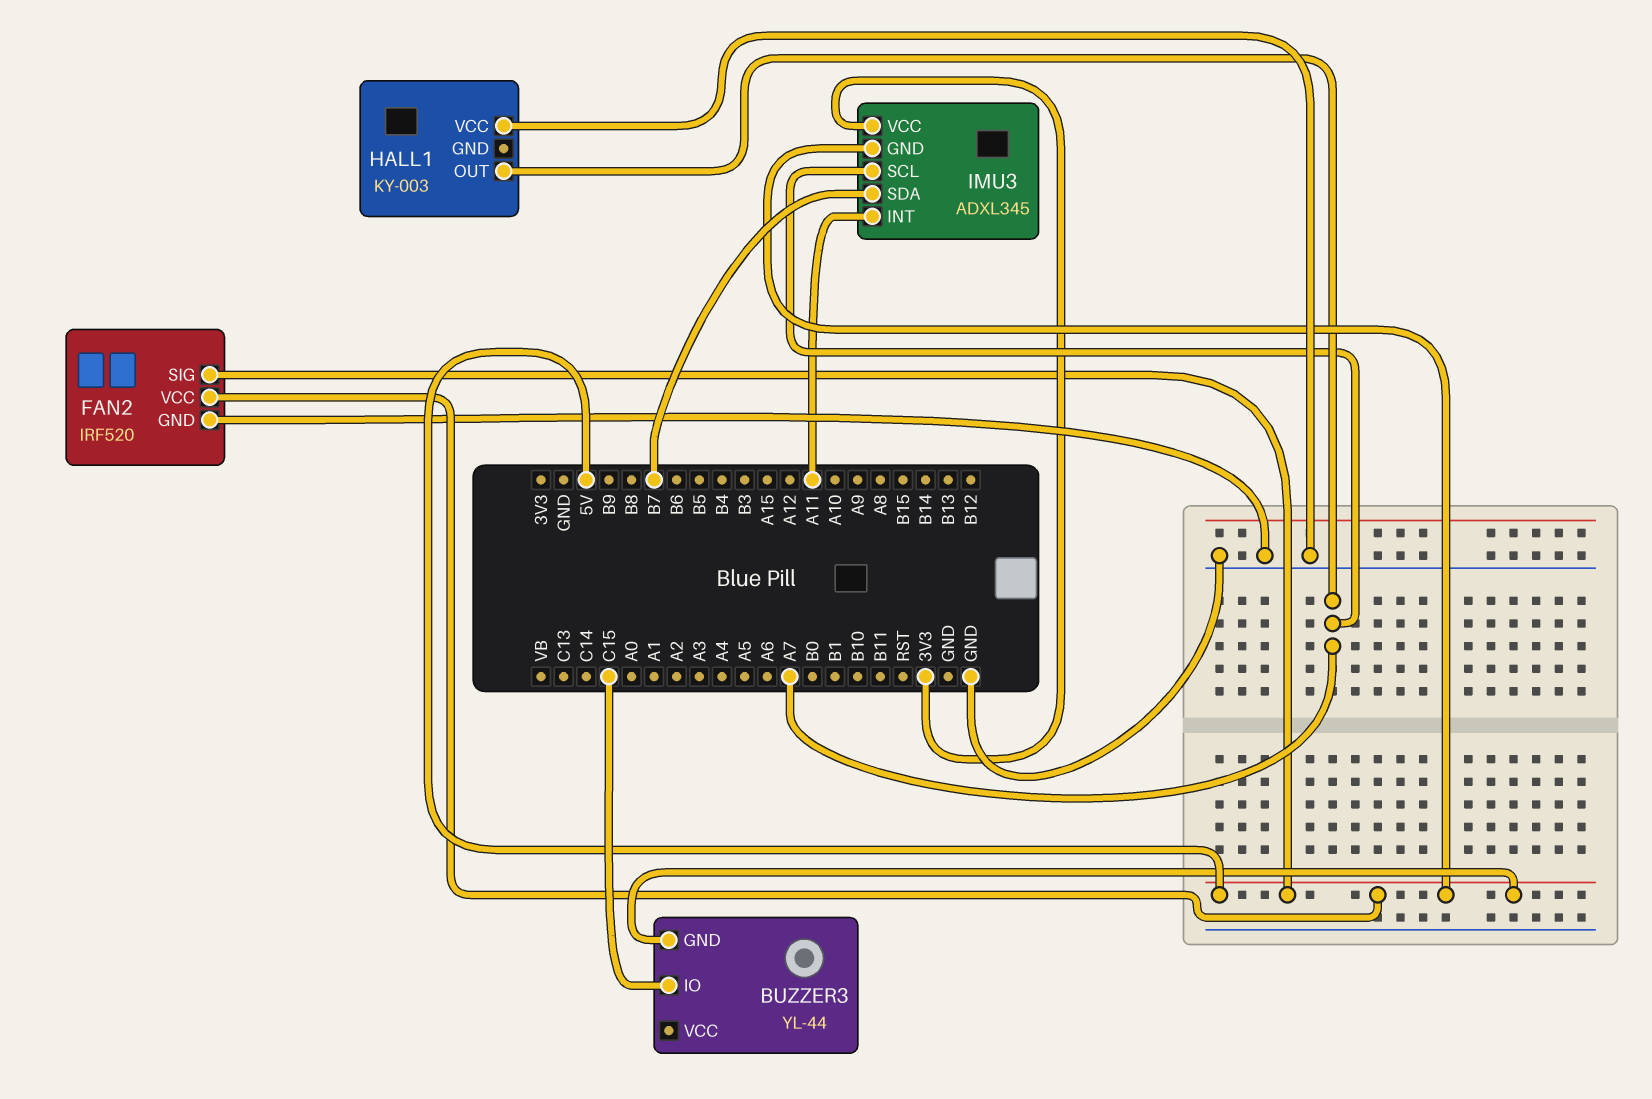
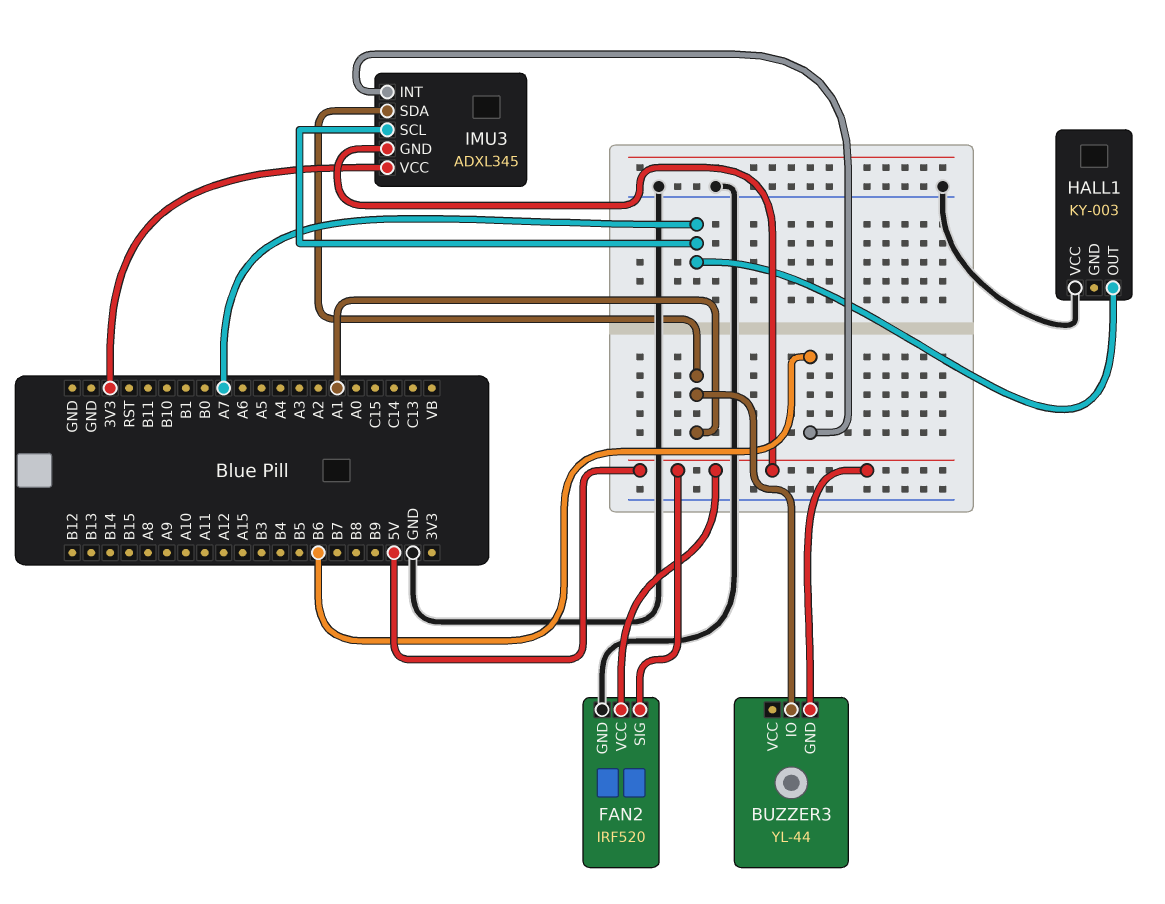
BUZZER3 pin IO: C15 -> A1
IMU3 pin INT: A11 -> B6
IMU3 pin SDA: B7 -> A1

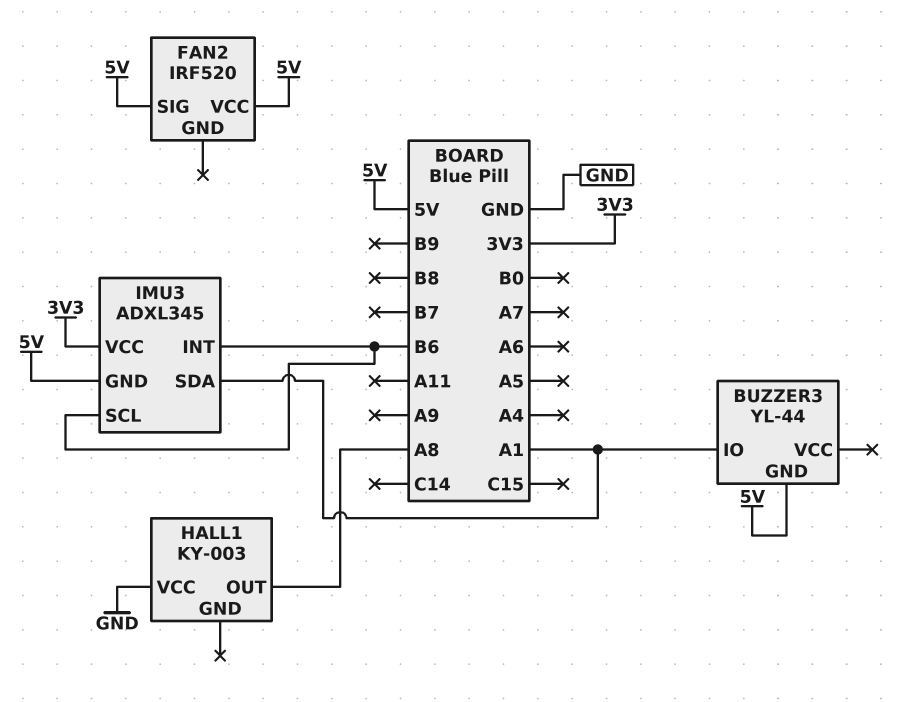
FAN2 pin GND: GND -> none
HALL1 pin OUT: A7 -> A8
IMU3 pin SCL: A7 -> B6

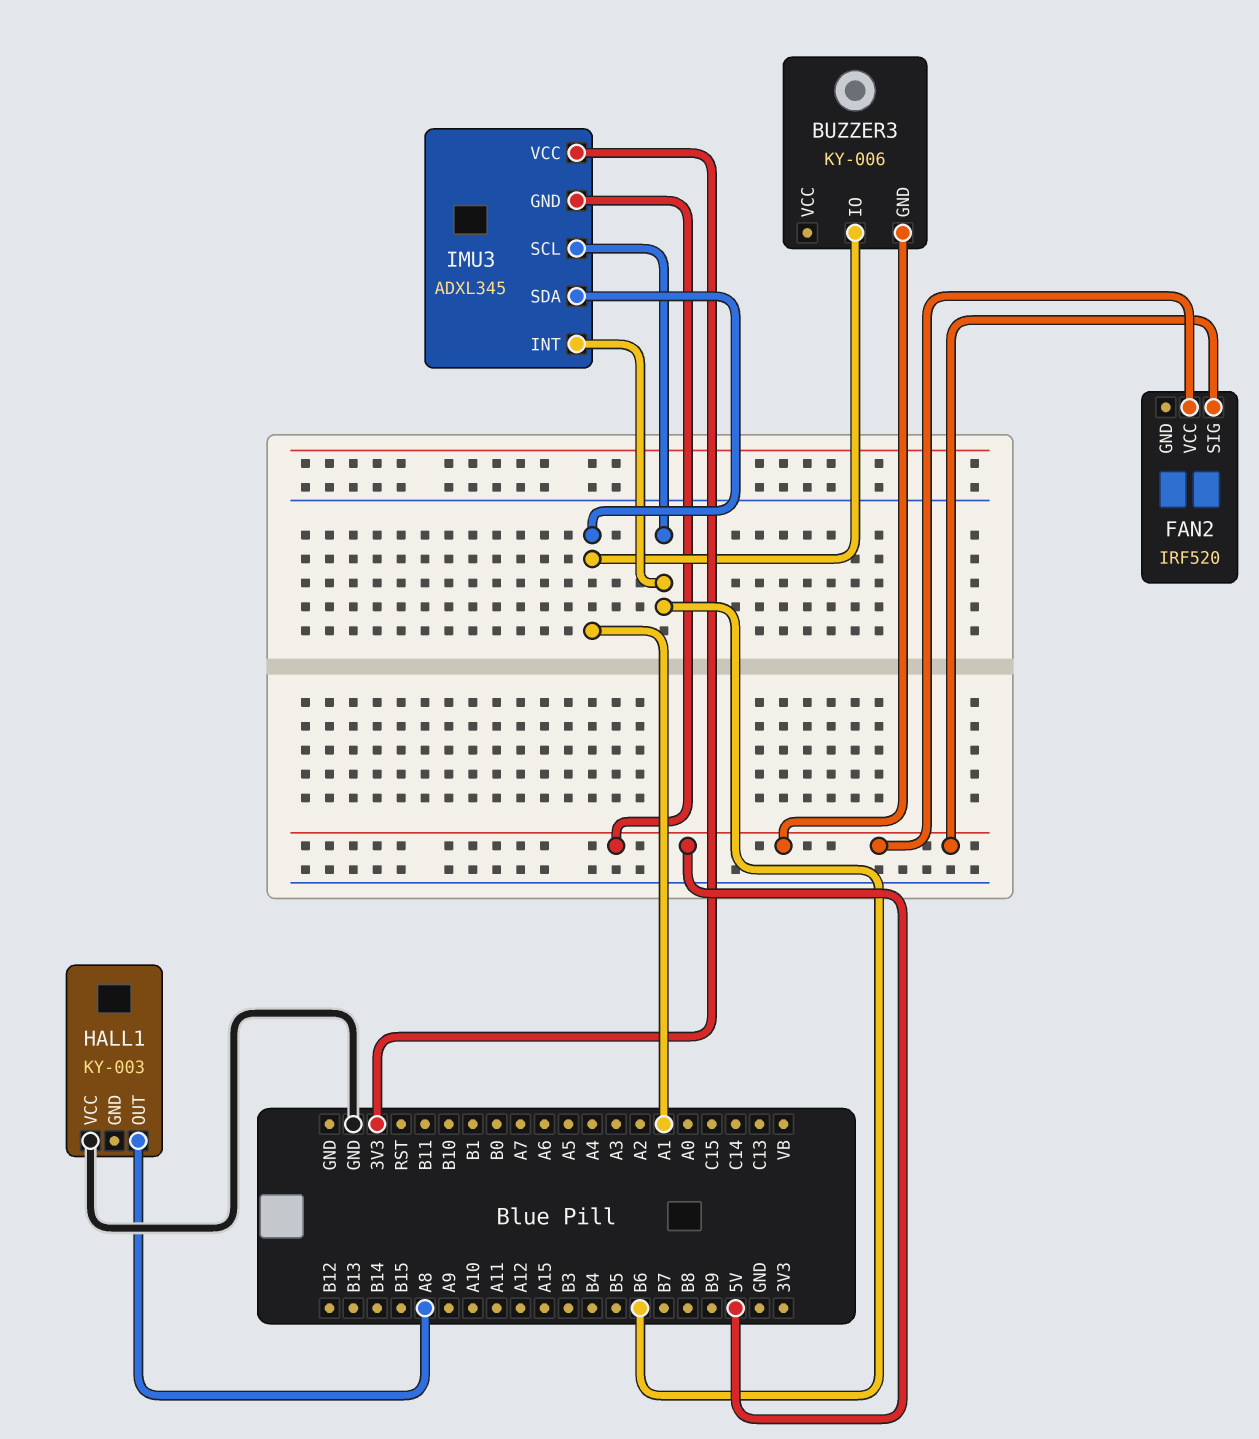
BUZZER3: YL-44 -> KY-006

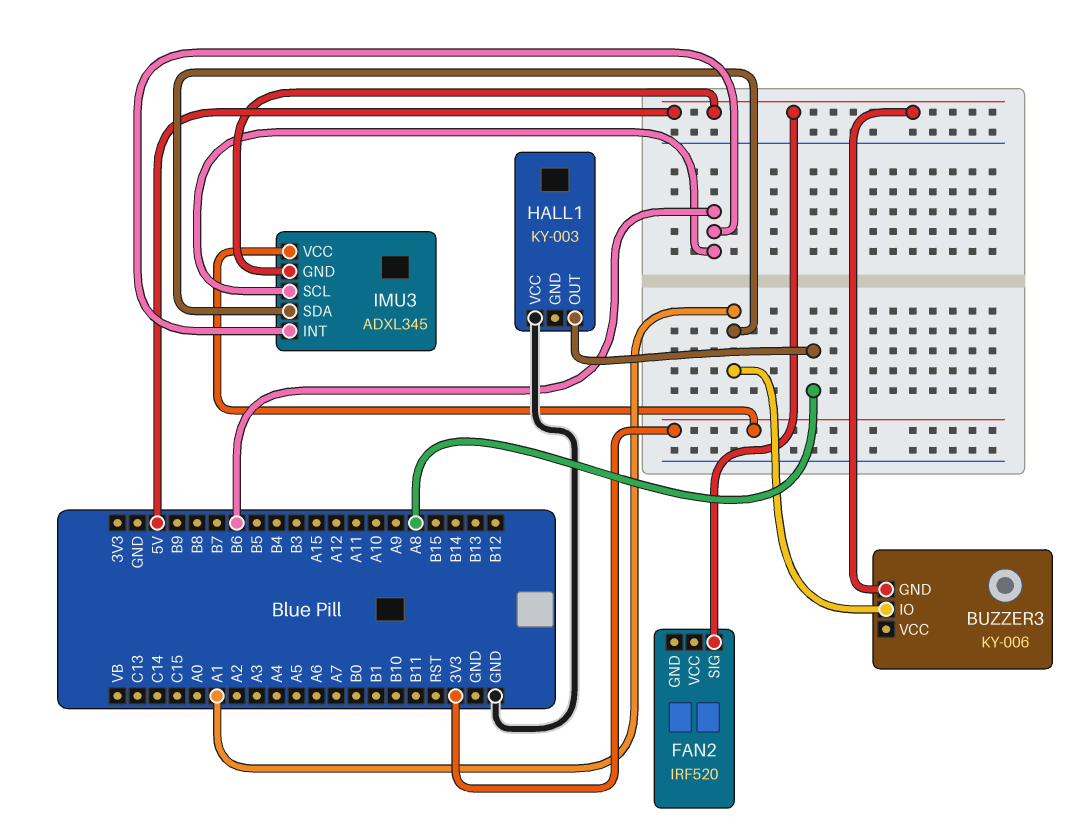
FAN2 pin VCC: 5V -> none

